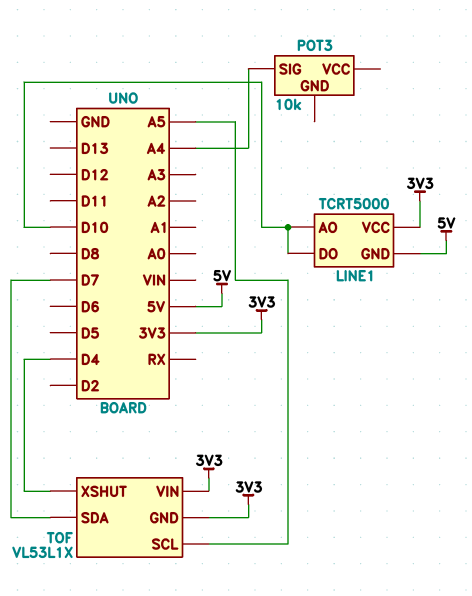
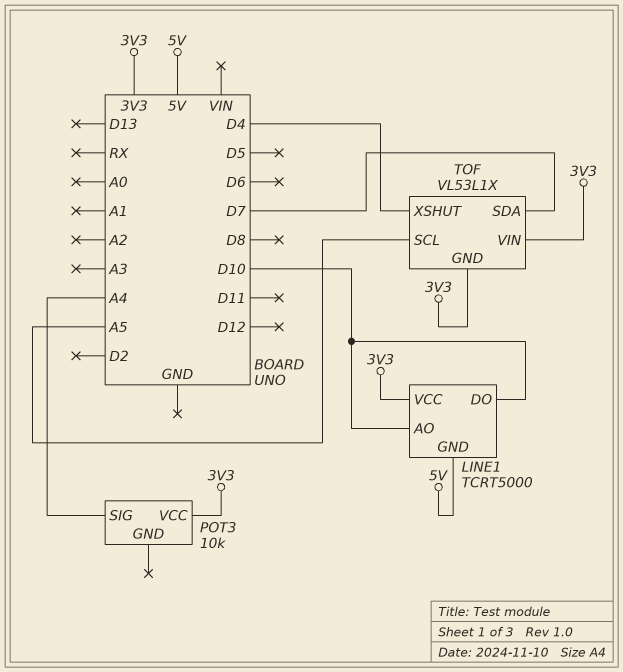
POT3 pin VCC: none -> 3V3

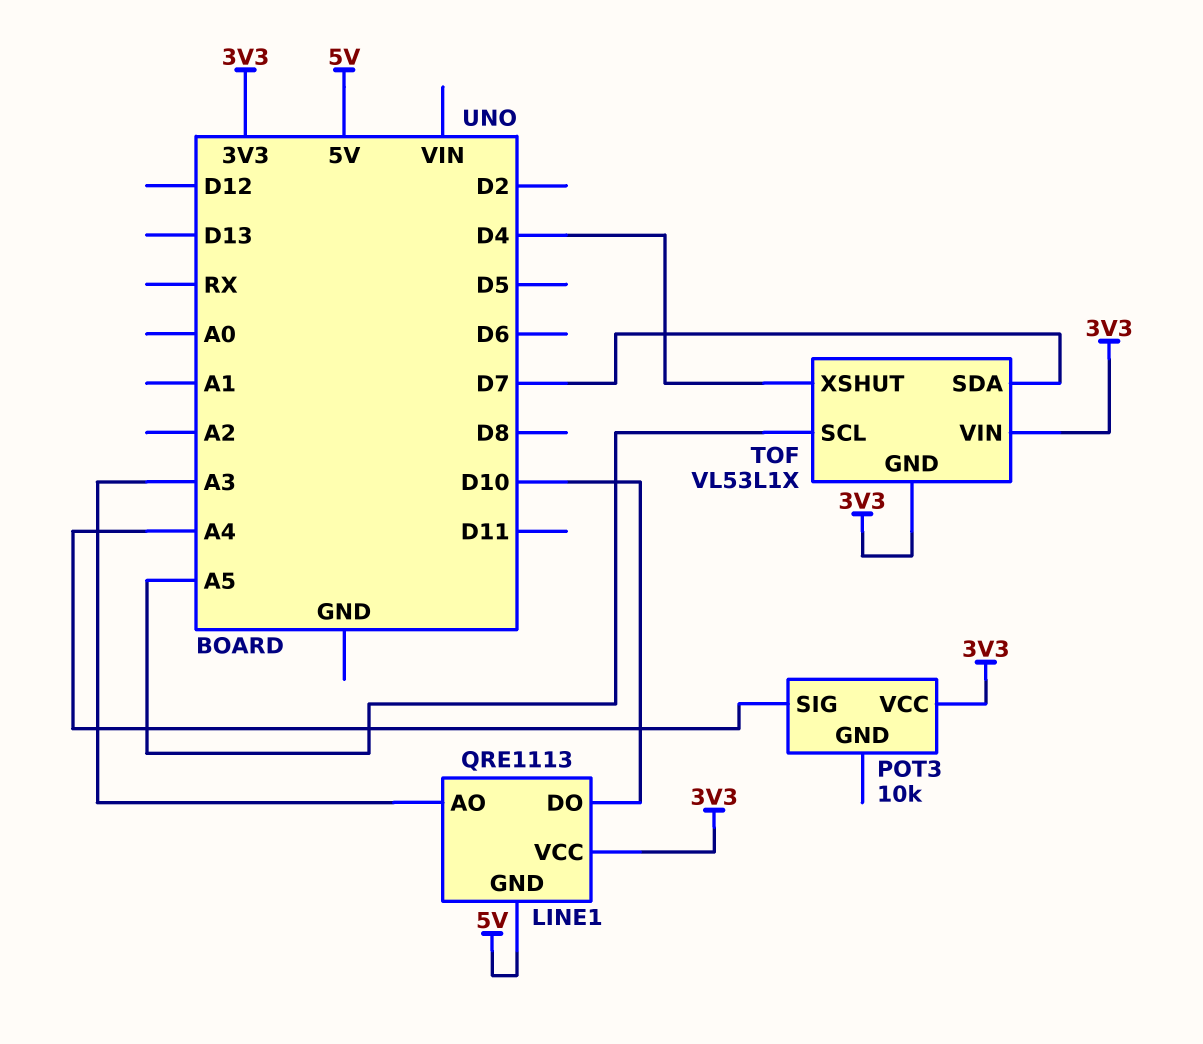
LINE1: TCRT5000 -> QRE1113
LINE1 pin AO: D10 -> A3

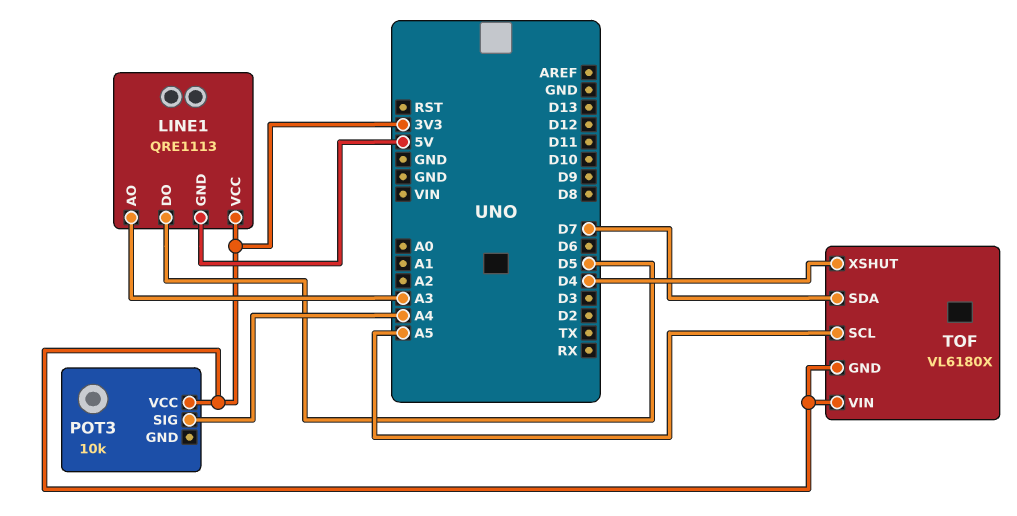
LINE1 pin DO: D10 -> D5
TOF: VL53L1X -> VL6180X

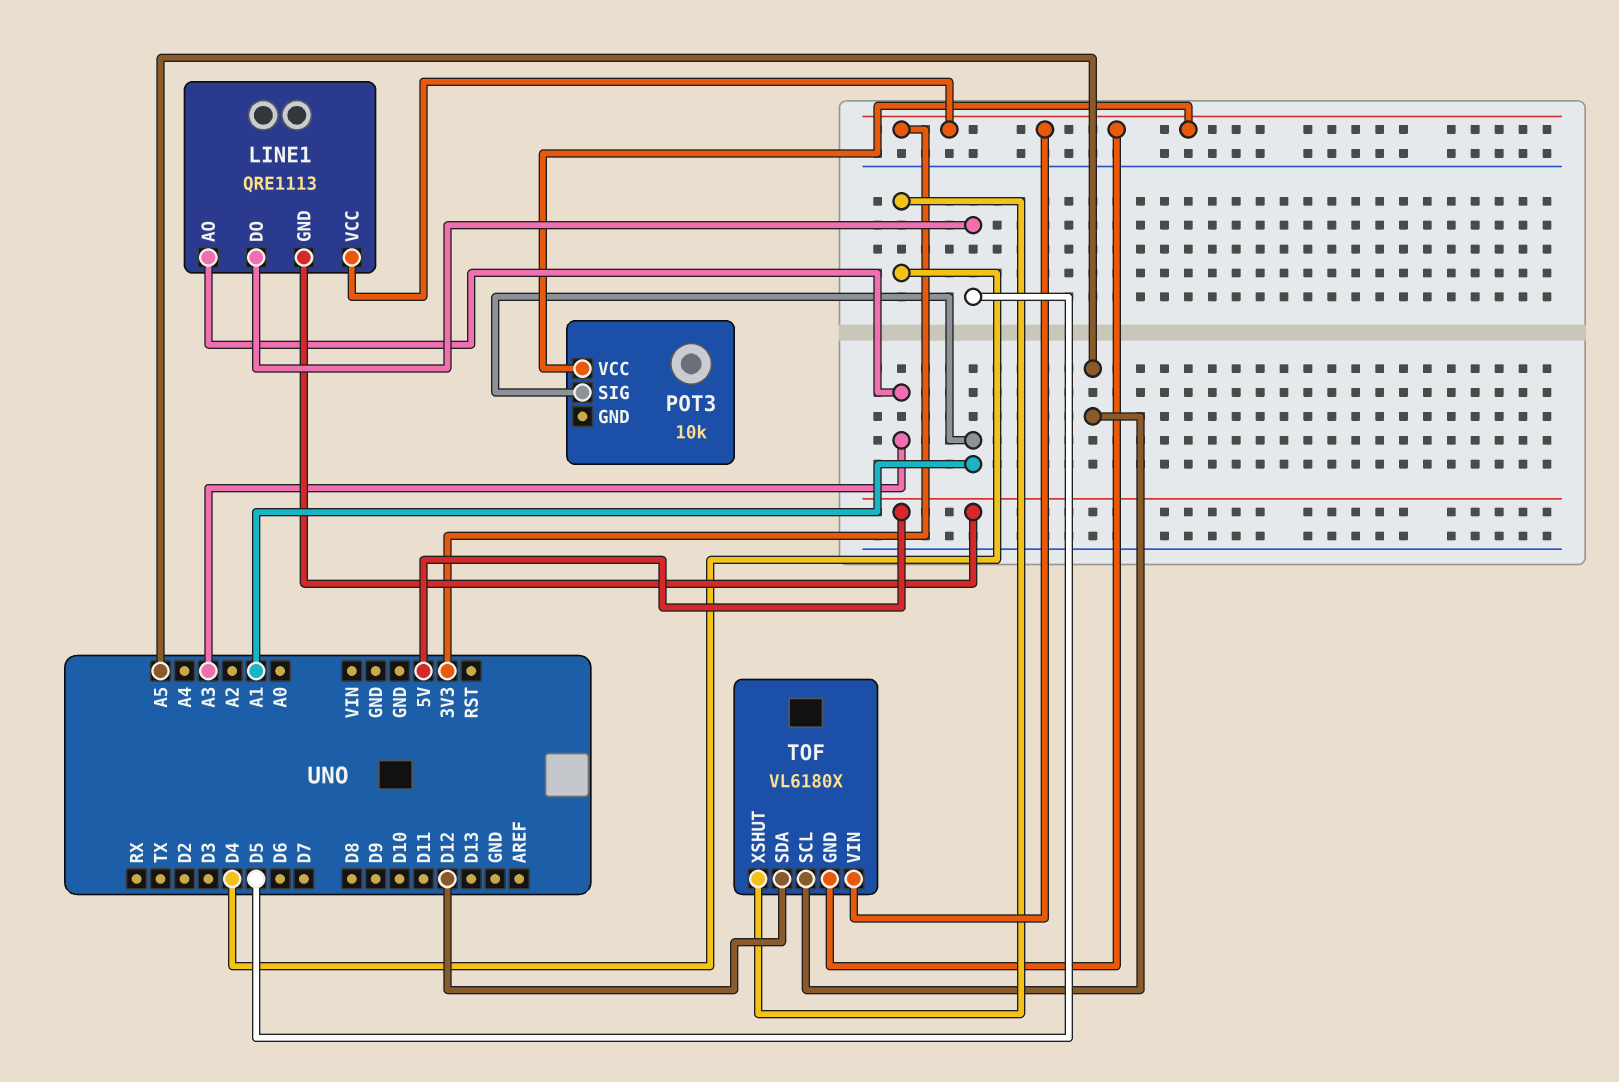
POT3 pin SIG: A4 -> A1
TOF pin SDA: D7 -> D12

